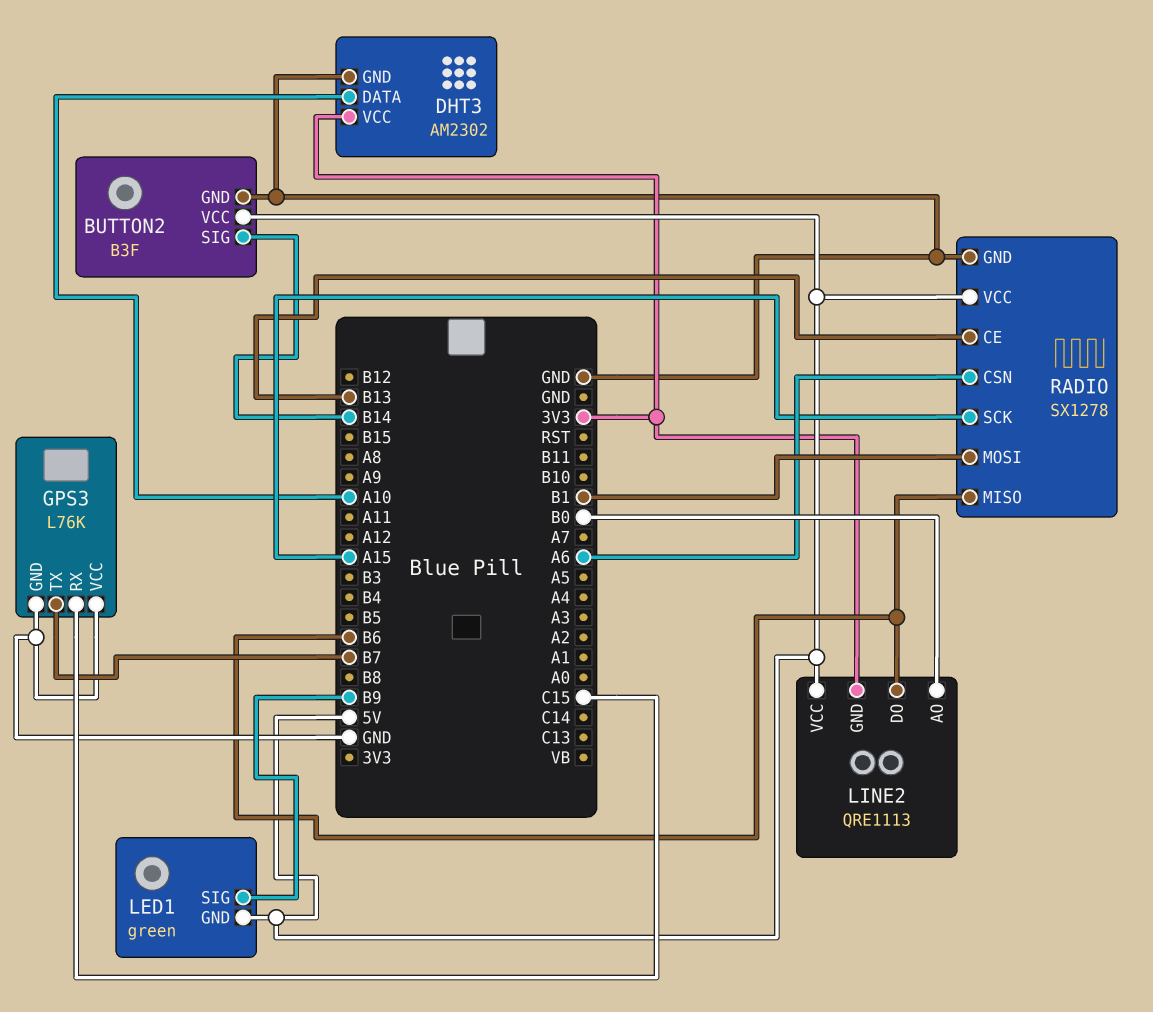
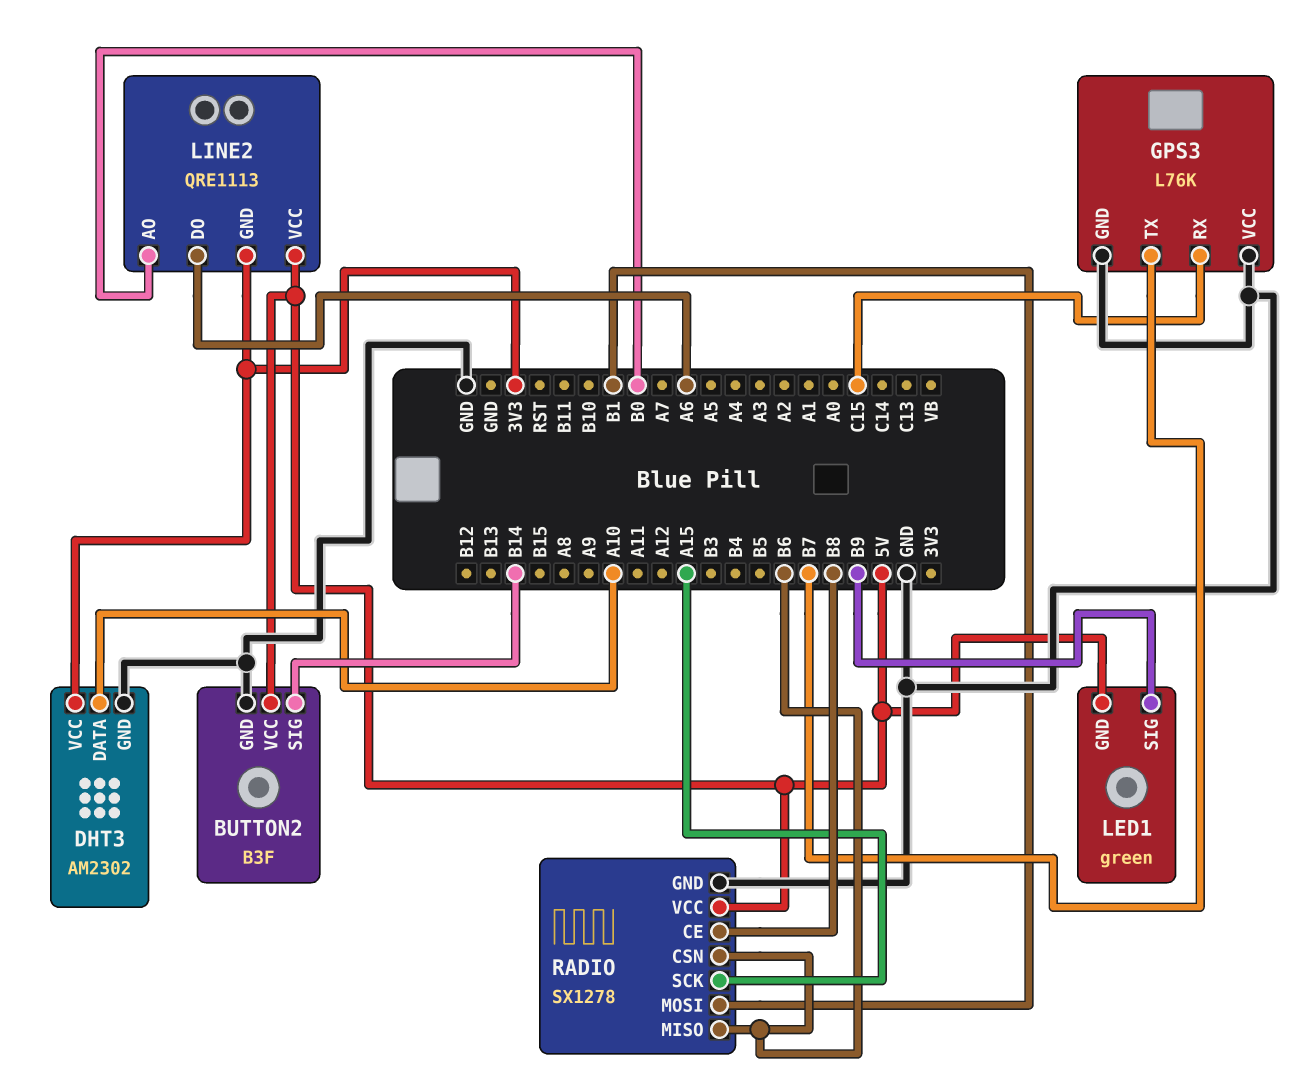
LINE2 pin DO: B6 -> A6
RADIO pin CE: B13 -> B8
RADIO pin CSN: A6 -> B6

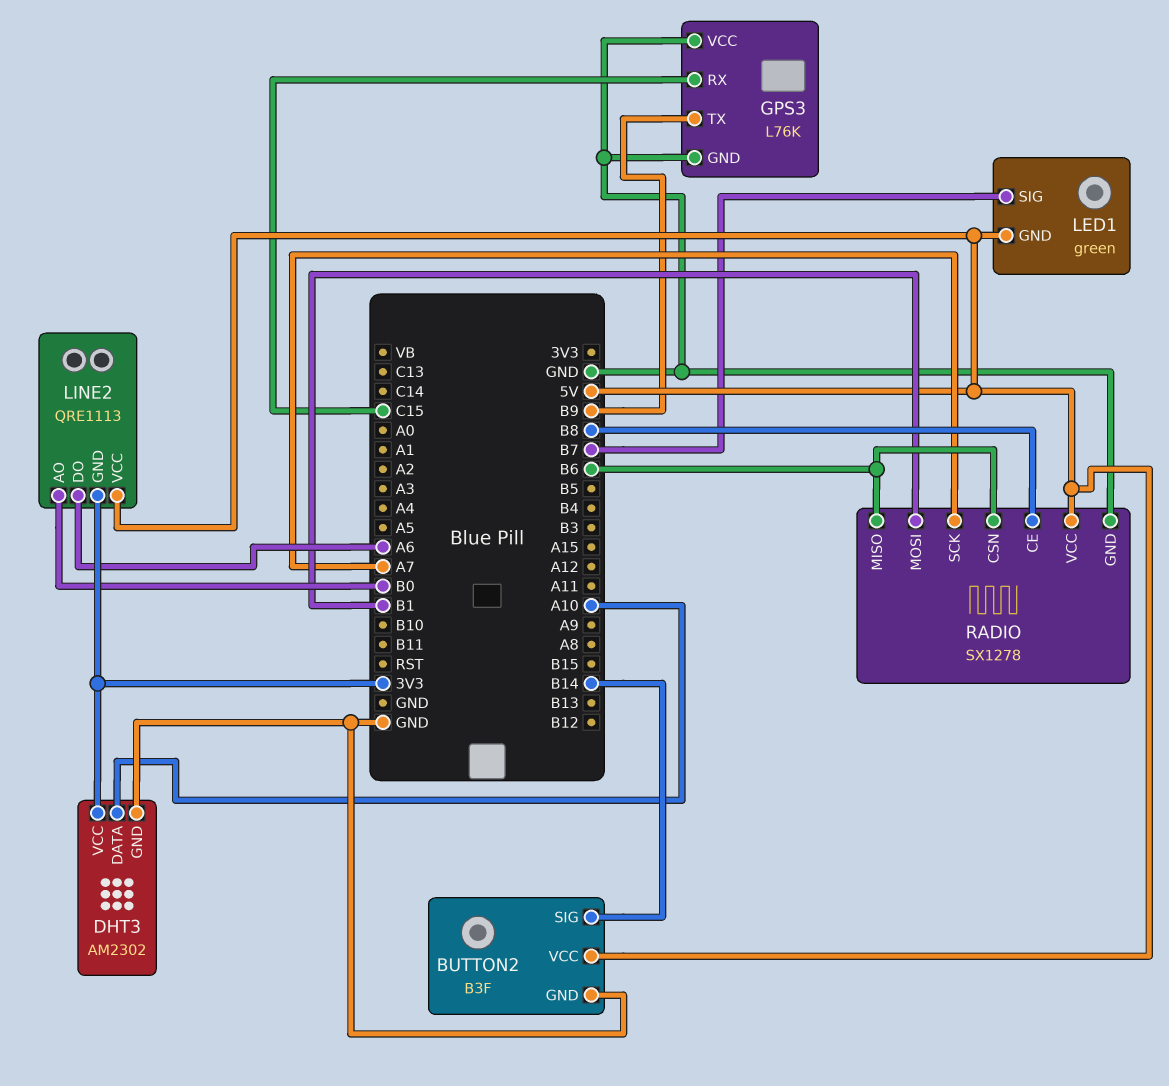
GPS3 pin TX: B7 -> B9
LED1 pin SIG: B9 -> B7
RADIO pin SCK: A15 -> A7

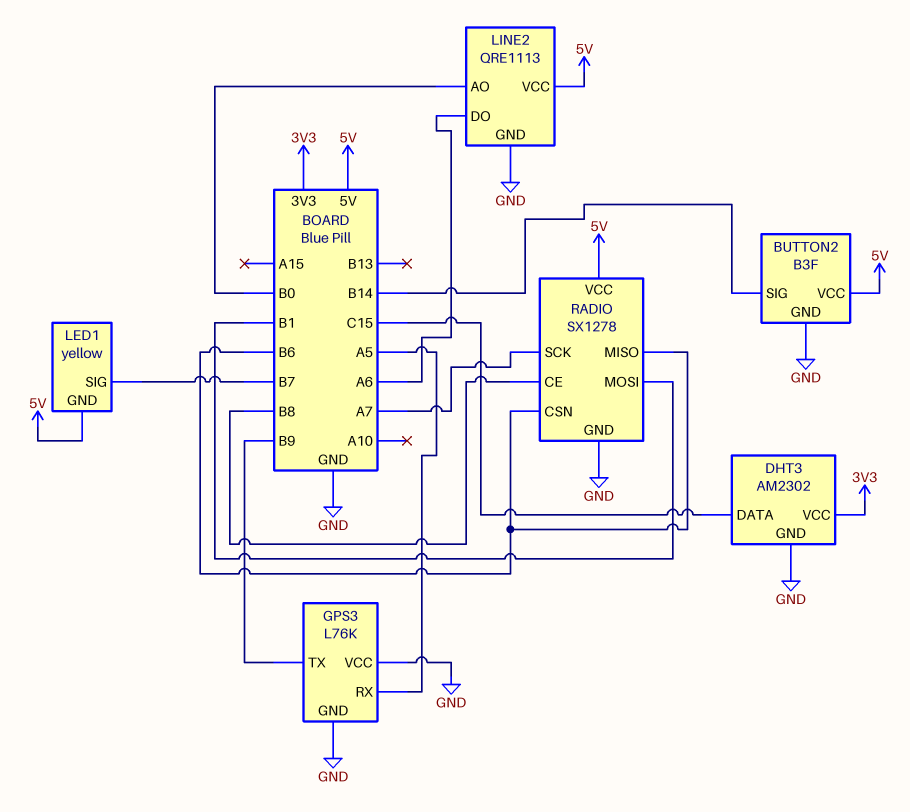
DHT3 pin DATA: A10 -> C15
GPS3 pin RX: C15 -> A5
LED1: green -> yellow
LINE2 pin GND: 3V3 -> GND

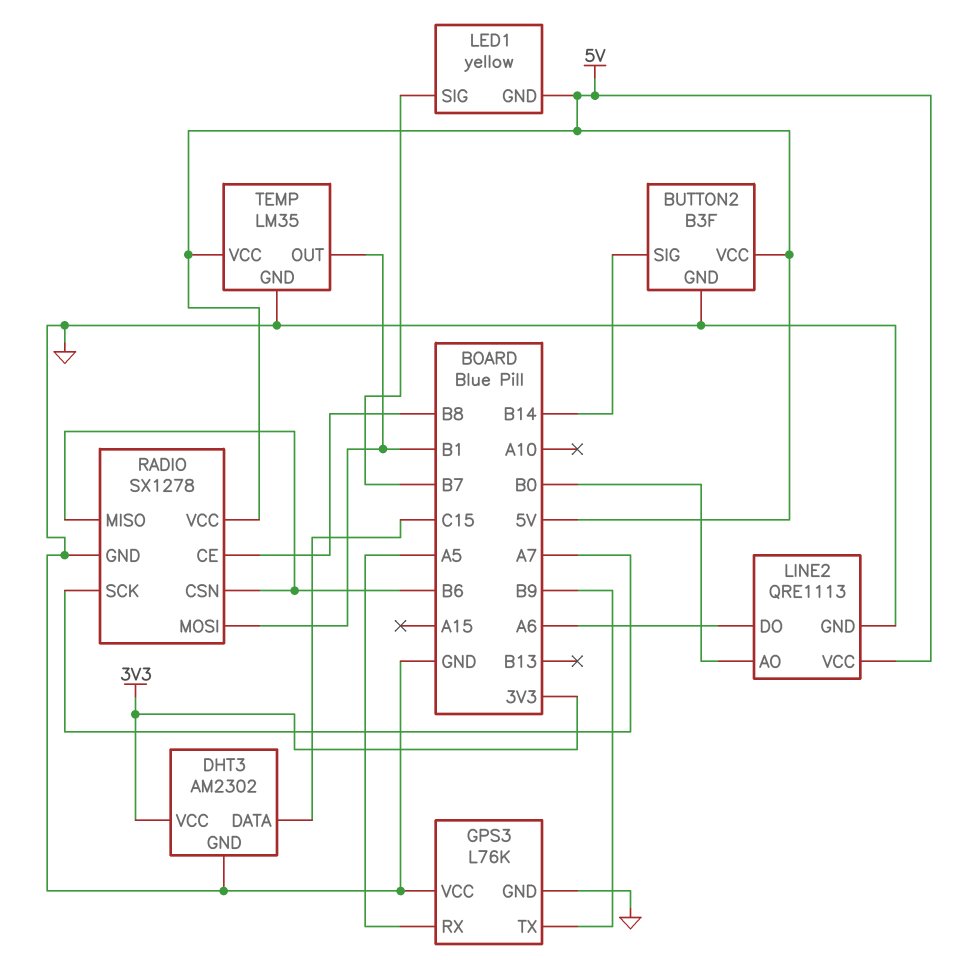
TEMP: none -> LM35
TEMP pin GND: none -> GND
TEMP pin OUT: none -> B1
TEMP pin VCC: none -> 5V

